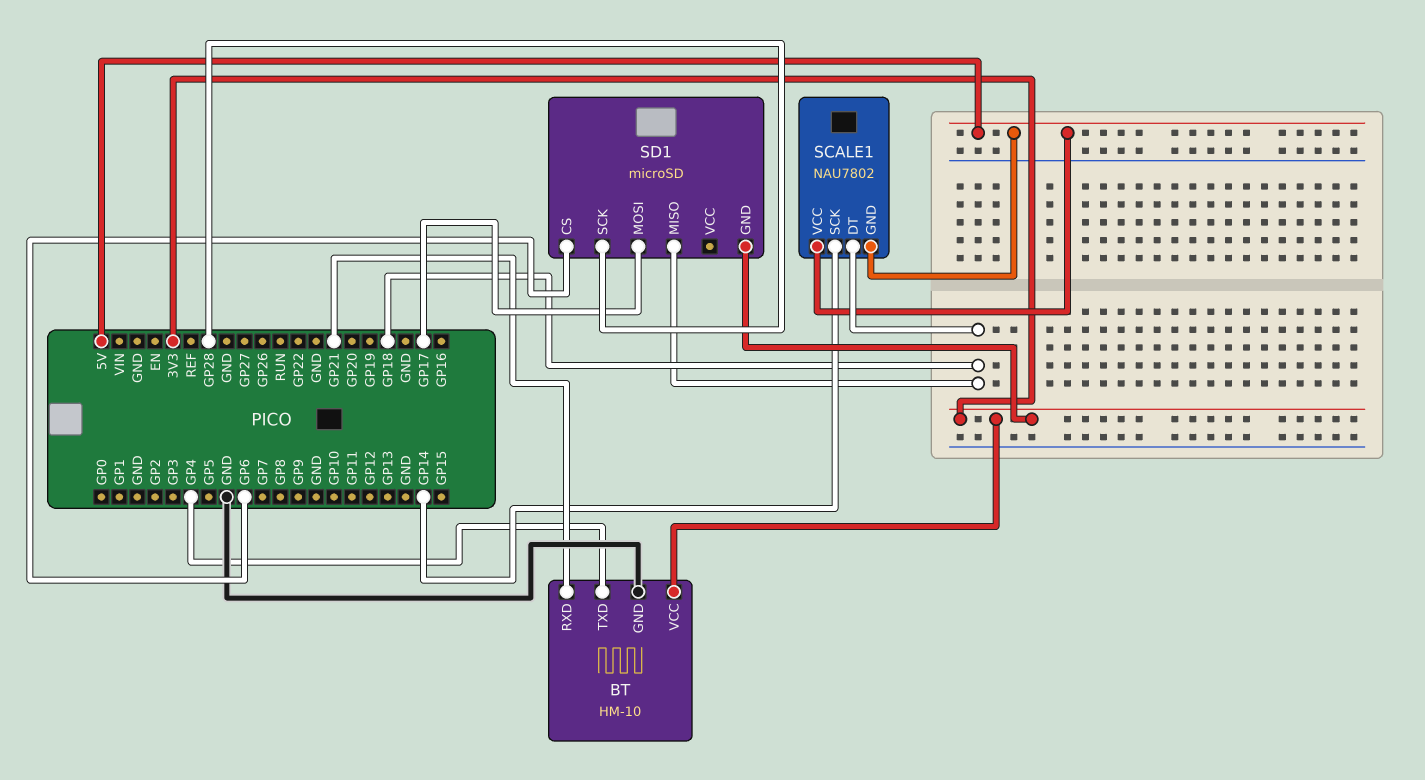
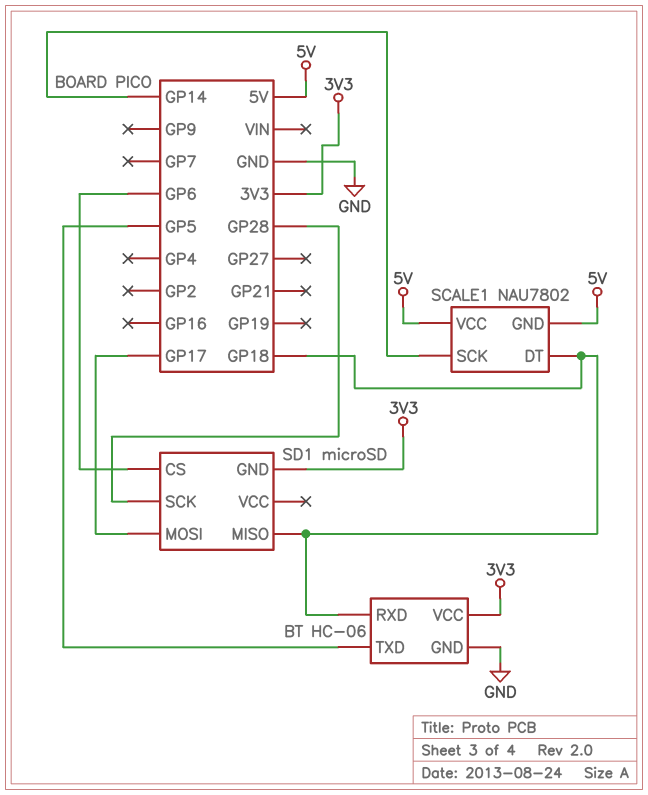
BT: HM-10 -> HC-06
BT pin RXD: GP21 -> GP18
BT pin TXD: GP4 -> GP5

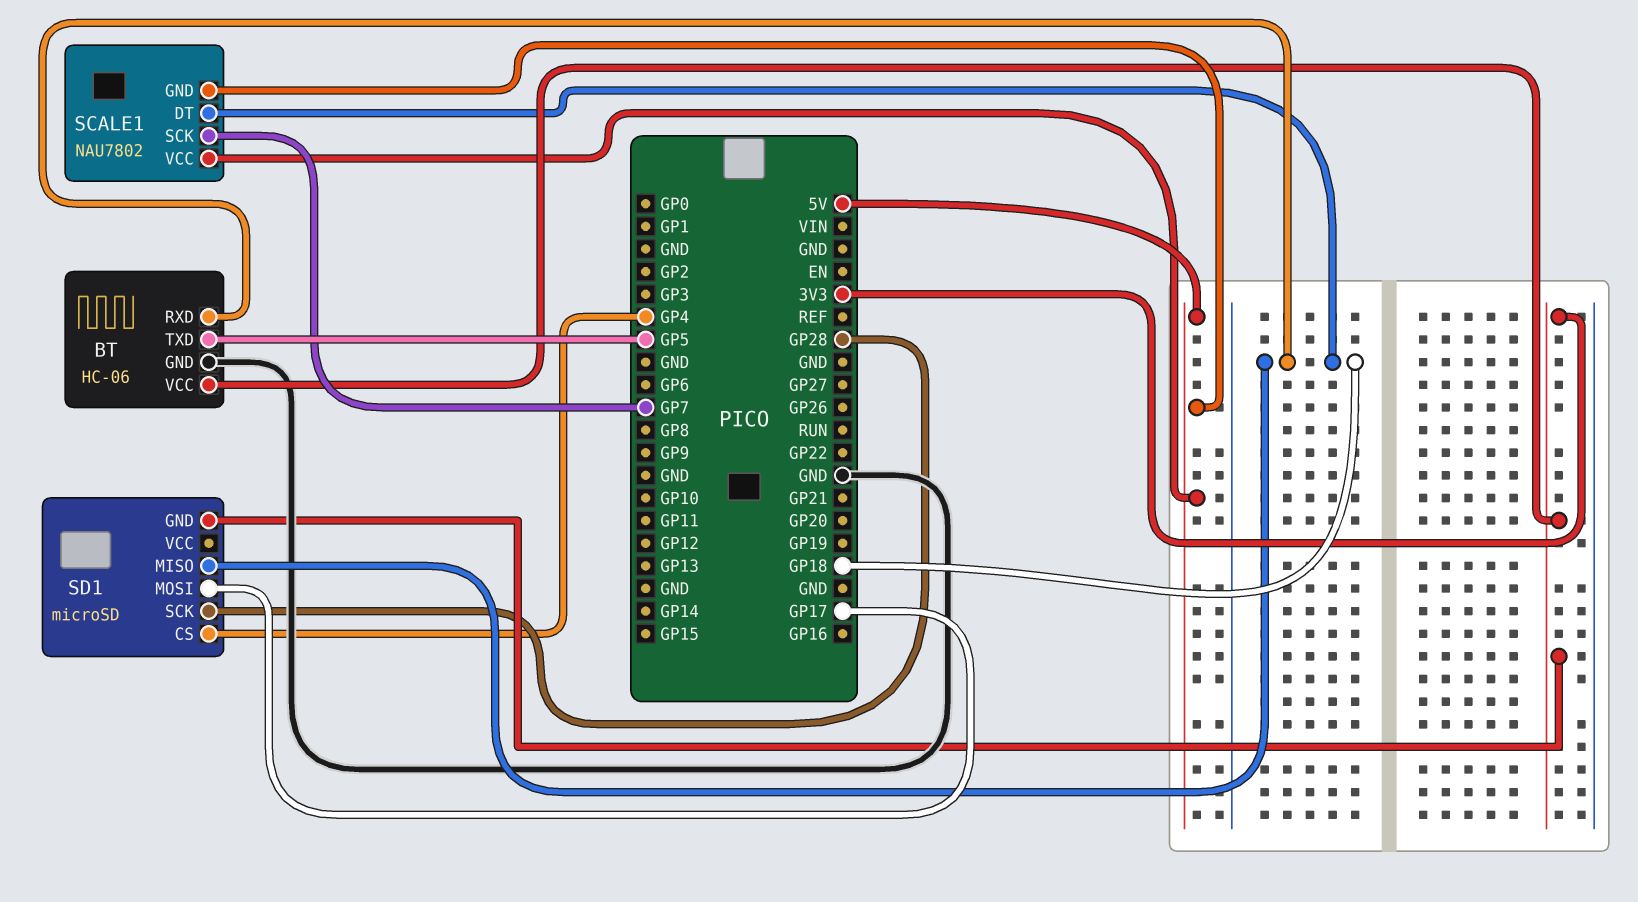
SCALE1 pin SCK: GP14 -> GP7
SD1 pin CS: GP6 -> GP4

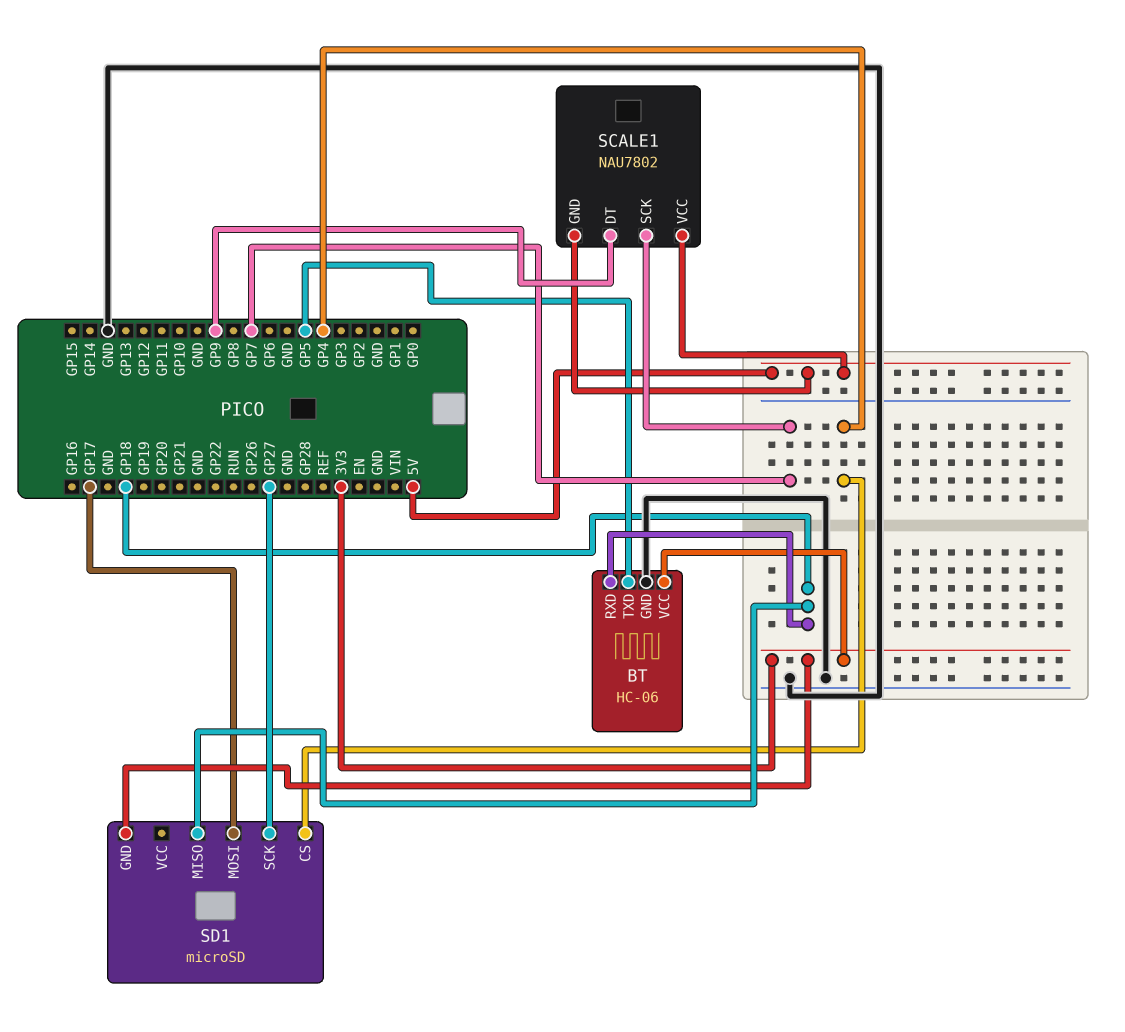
SCALE1 pin DT: GP18 -> GP9
SD1 pin SCK: GP28 -> GP27

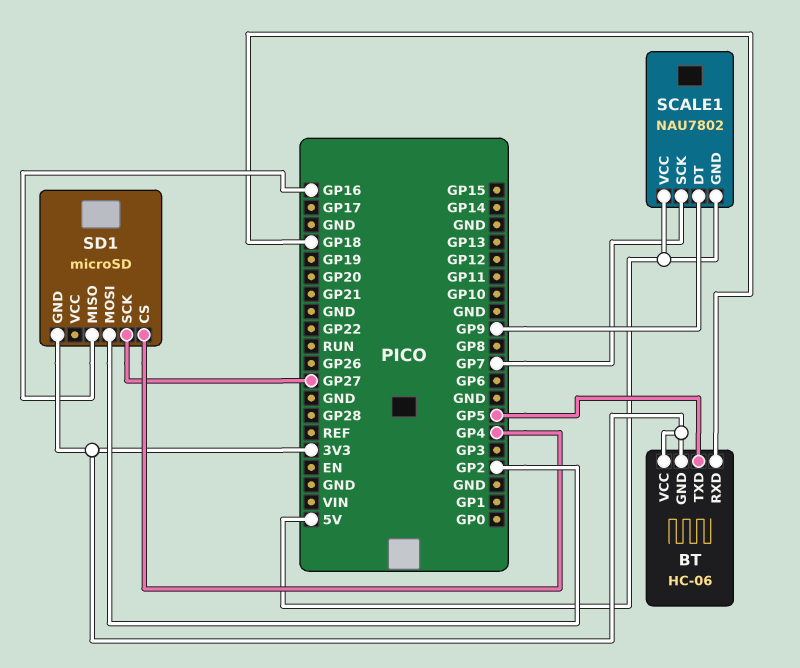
BT pin GND: GND -> 3V3
SD1 pin MISO: GP18 -> GP16
SD1 pin MOSI: GP17 -> GP2

